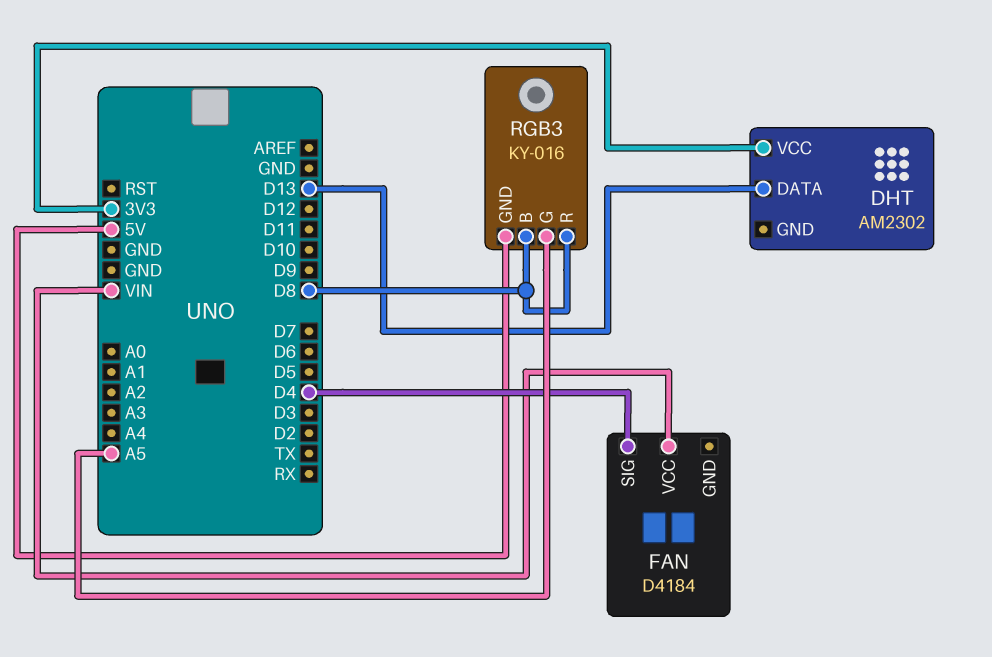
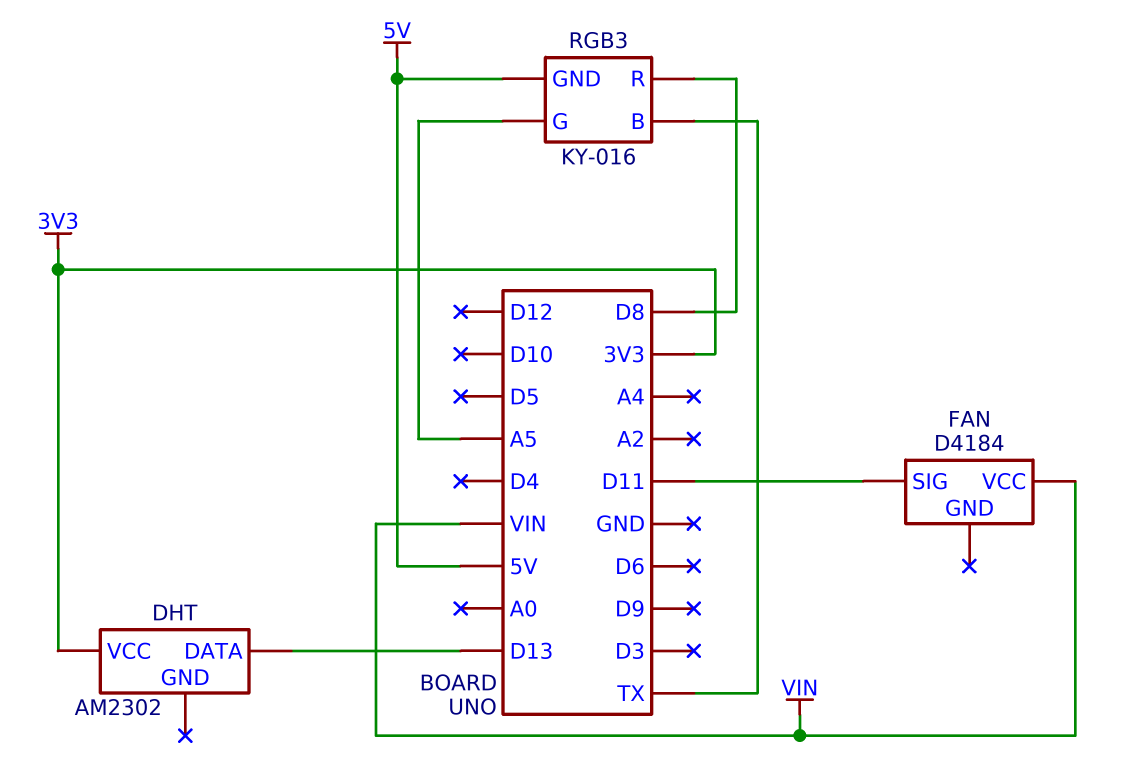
FAN pin SIG: D4 -> D11
RGB3 pin B: D8 -> TX

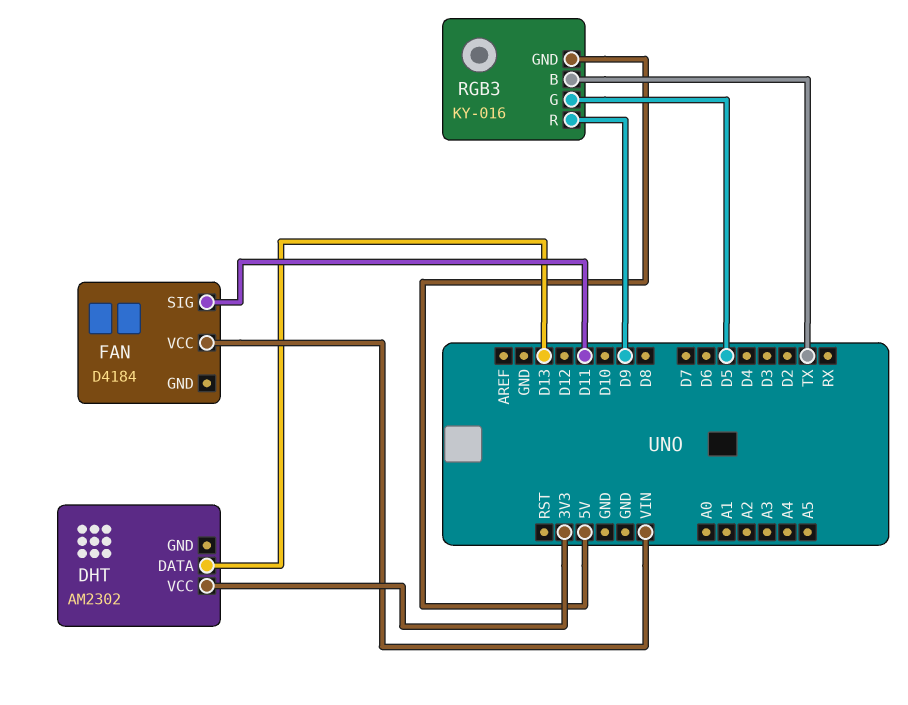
RGB3 pin G: A5 -> D5
RGB3 pin R: D8 -> D9

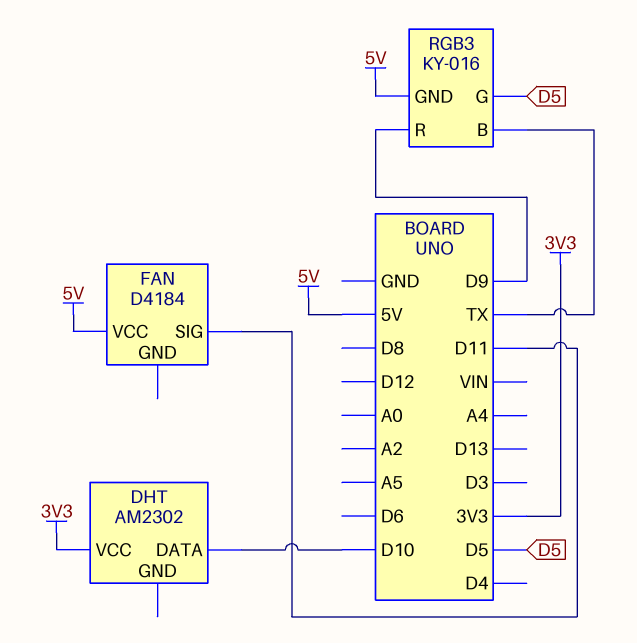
DHT pin DATA: D13 -> D10
FAN pin VCC: VIN -> 5V

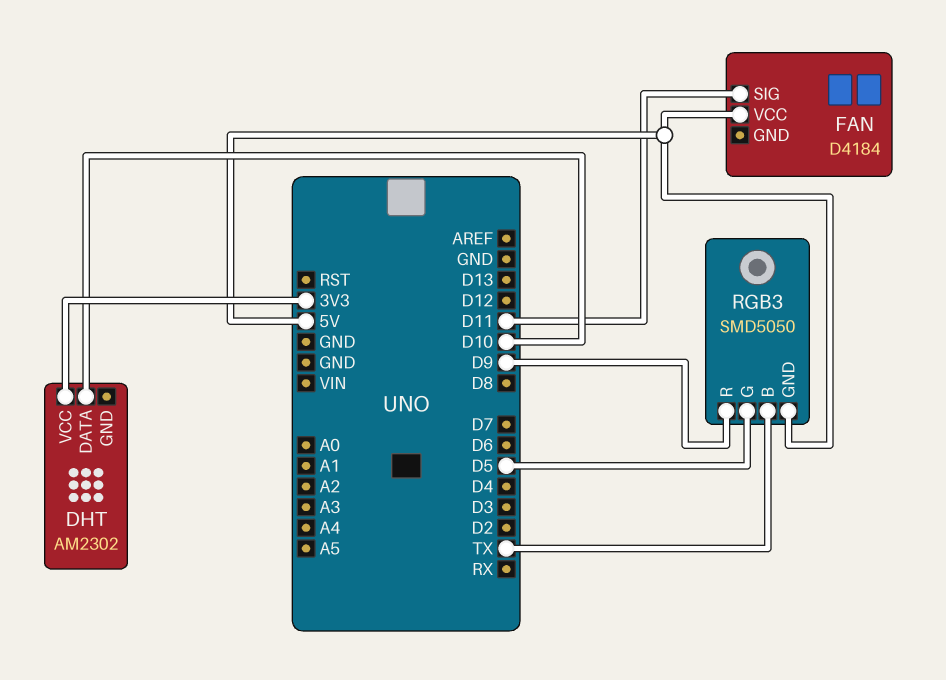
RGB3: KY-016 -> SMD5050

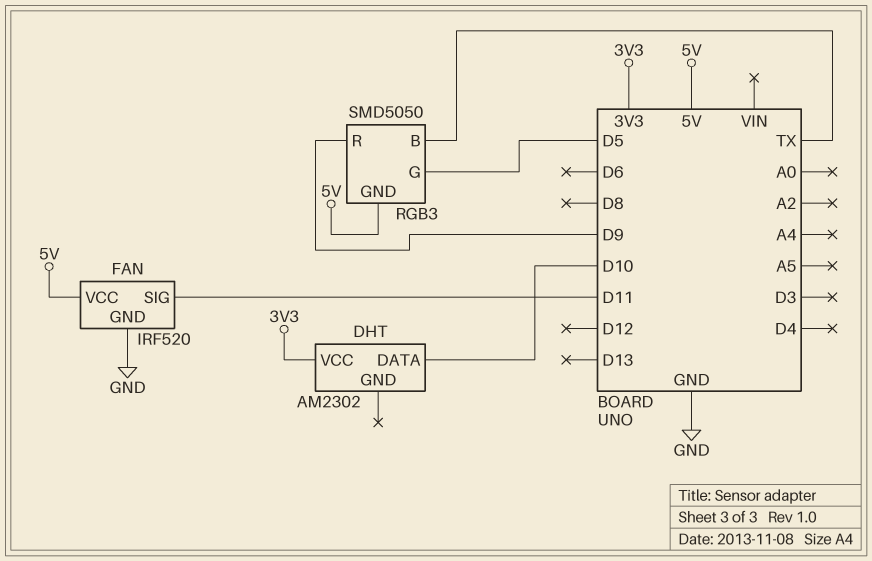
FAN: D4184 -> IRF520
FAN pin GND: none -> GND

